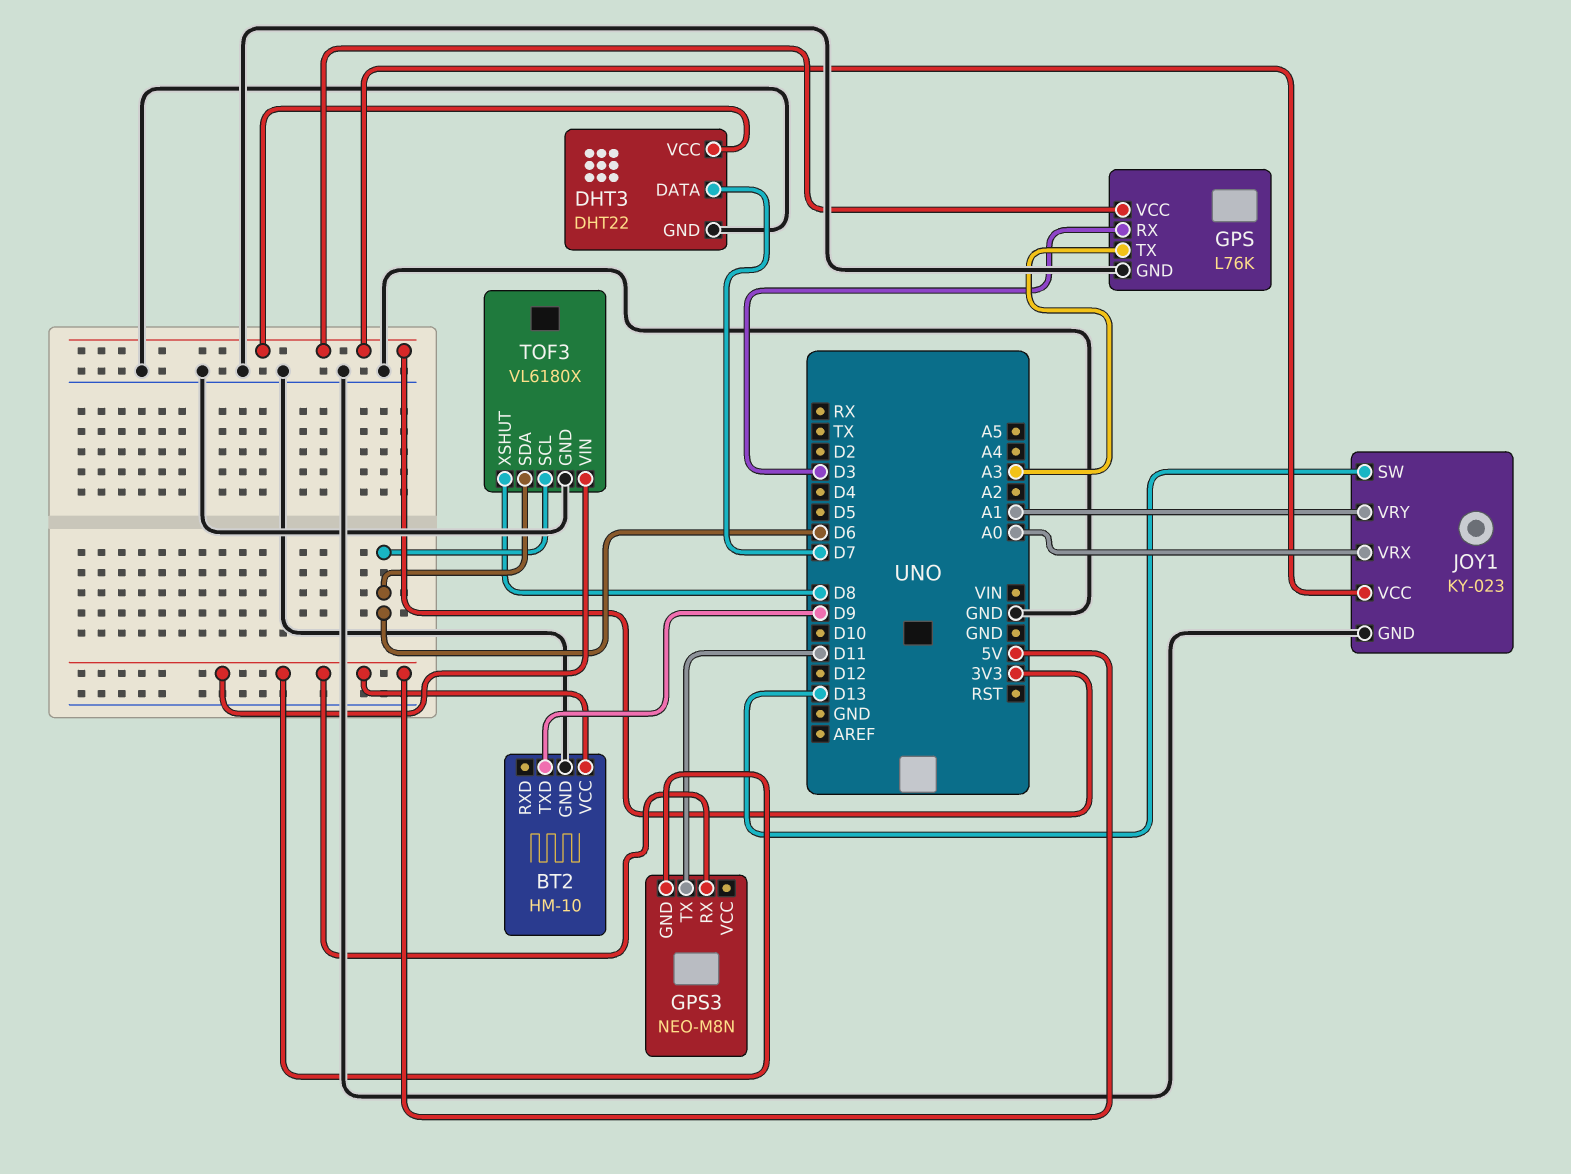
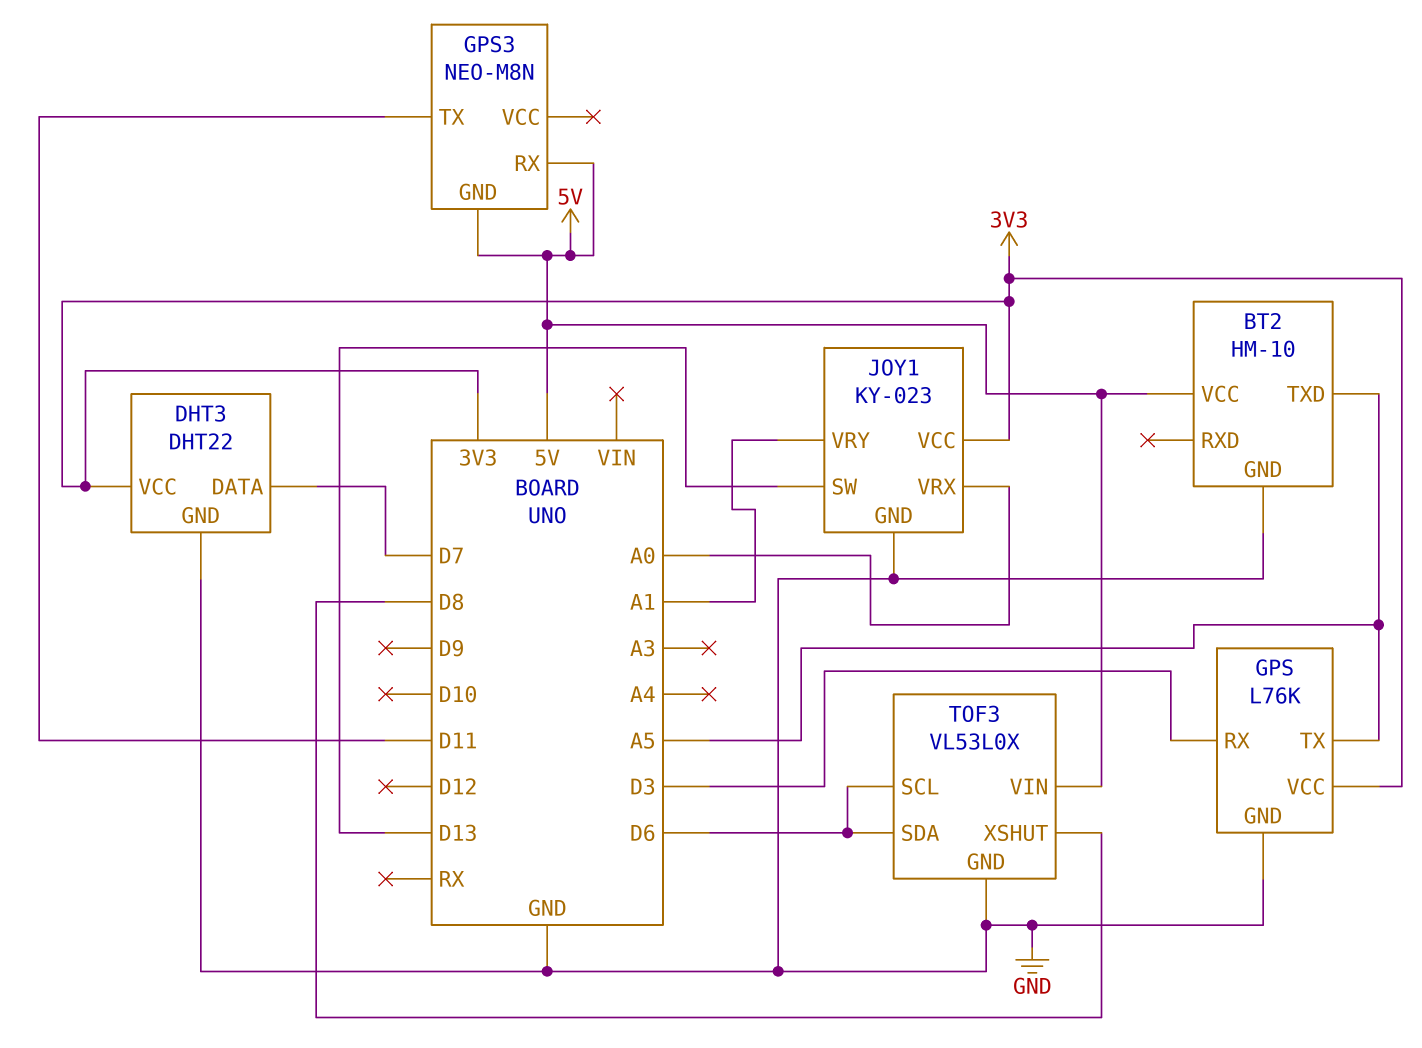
BT2 pin TXD: D9 -> A5
GPS pin TX: A3 -> A5
TOF3: VL6180X -> VL53L0X

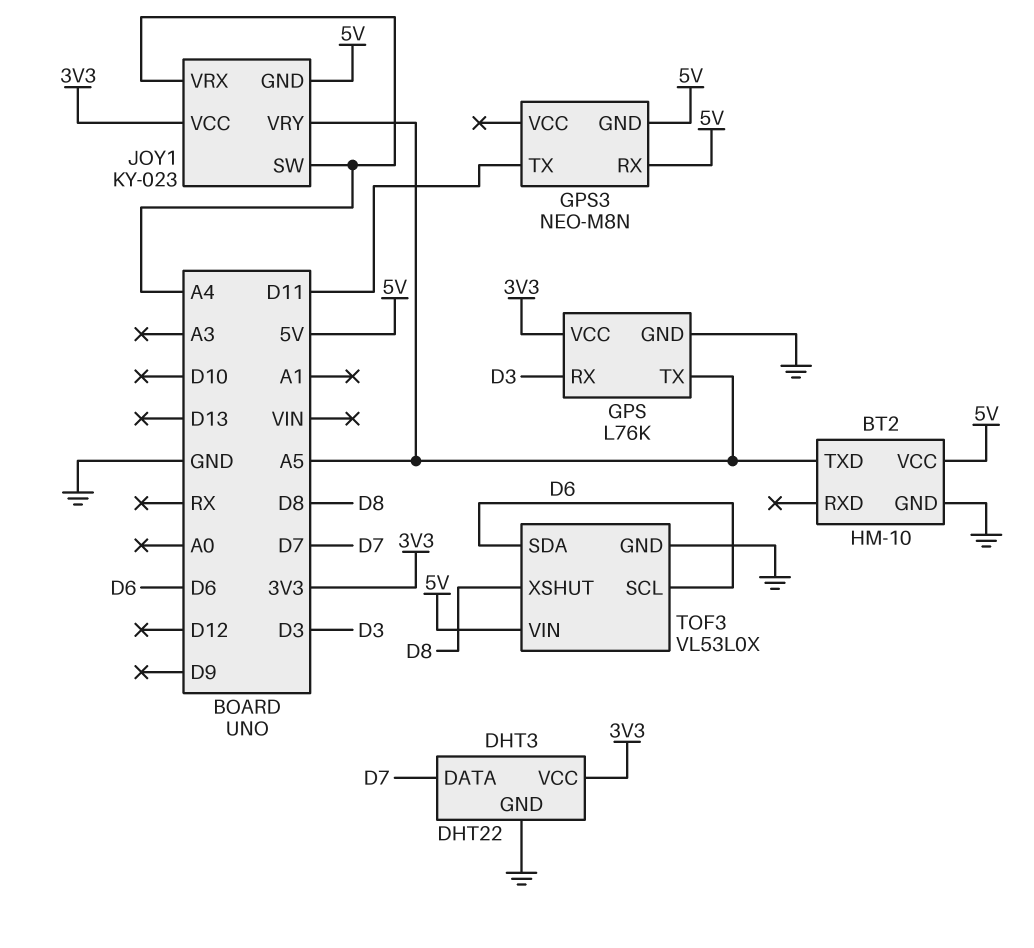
JOY1 pin GND: GND -> 5V
JOY1 pin SW: D13 -> A4
JOY1 pin VRX: A0 -> A4
JOY1 pin VRY: A1 -> A5

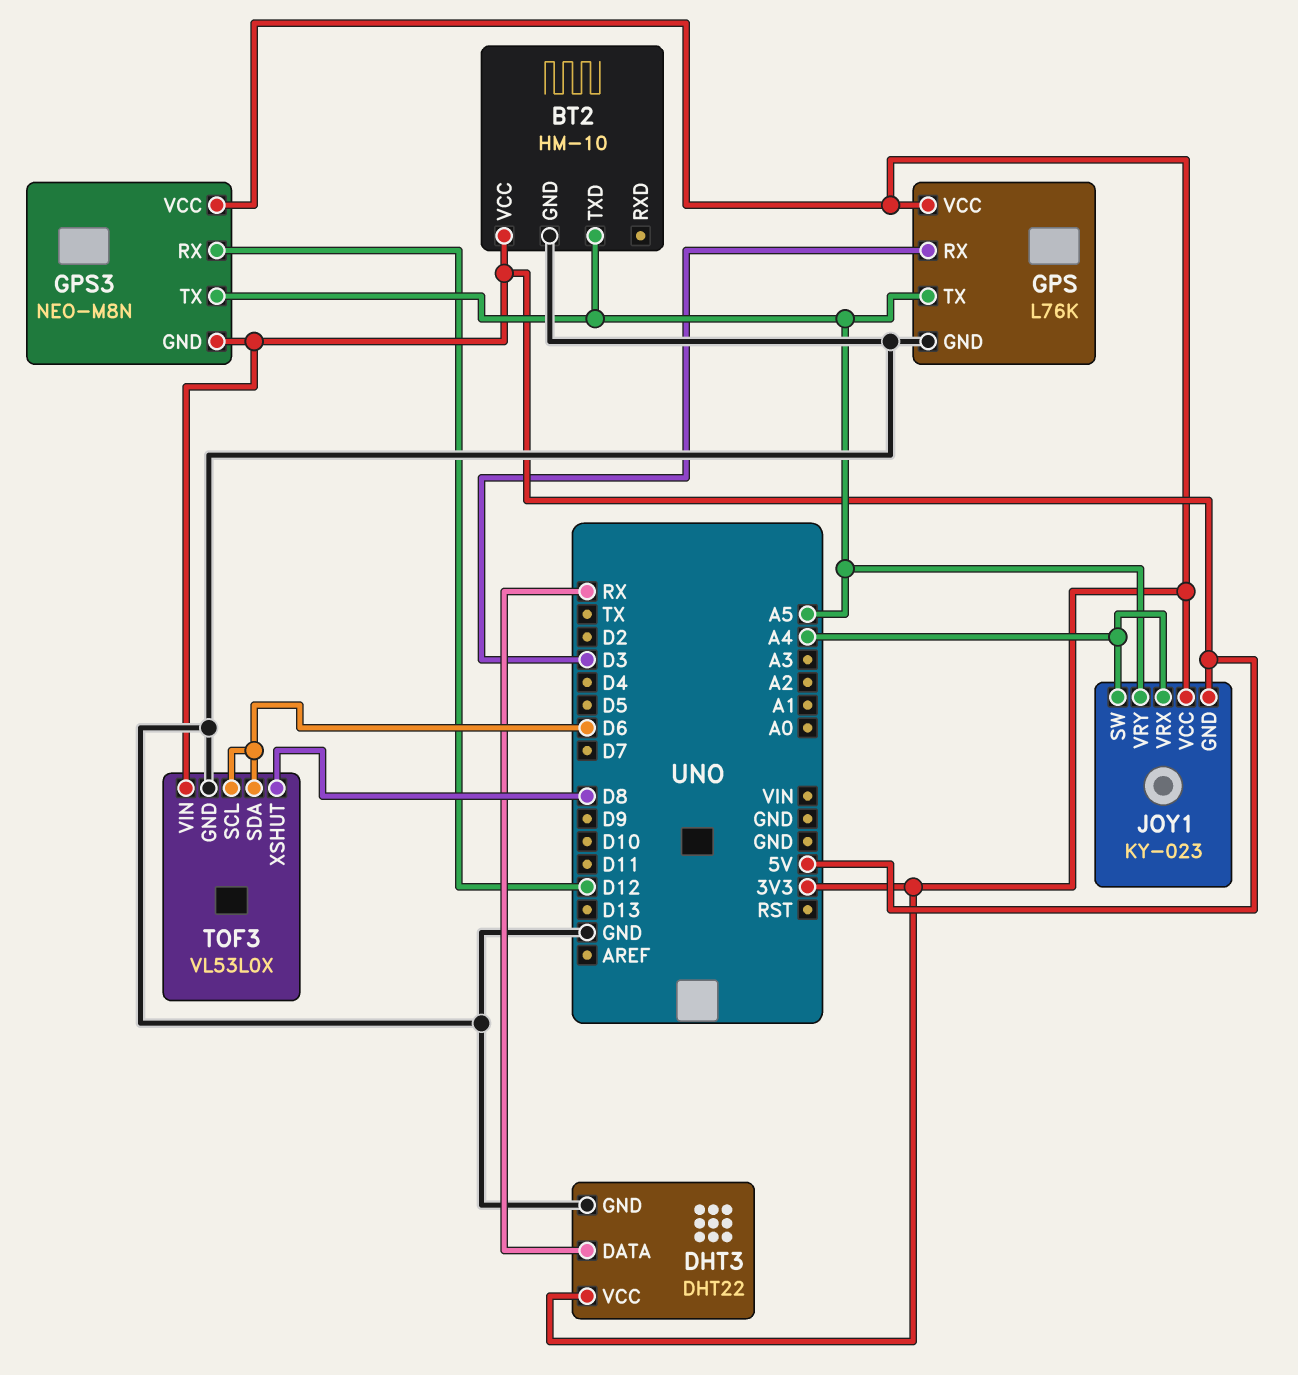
DHT3 pin DATA: D7 -> RX
GPS3 pin RX: 5V -> D12
GPS3 pin TX: D11 -> A5
GPS3 pin VCC: none -> 3V3

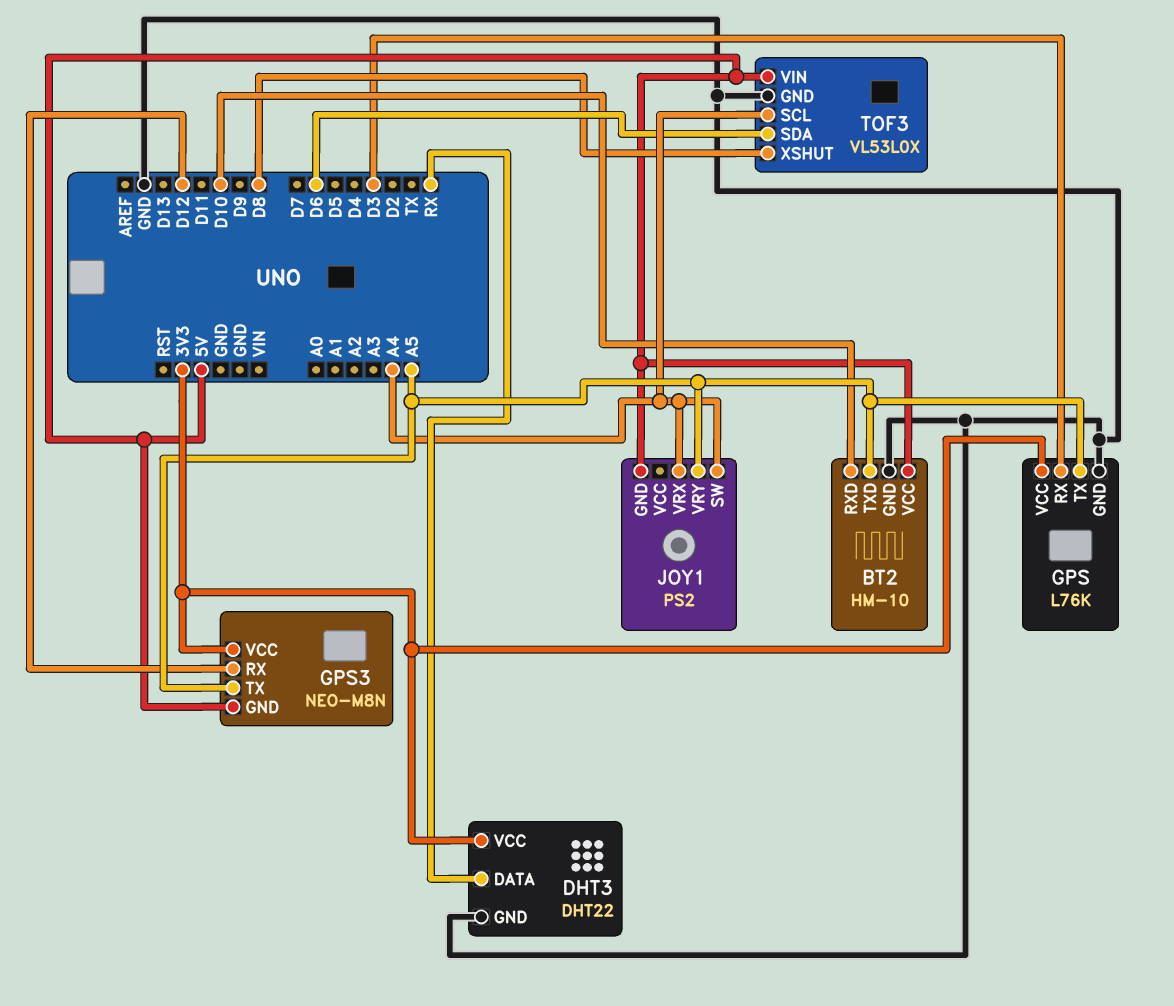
BT2 pin RXD: none -> D10
JOY1: KY-023 -> PS2
JOY1 pin VCC: 3V3 -> none
TOF3 pin SCL: D6 -> A4

